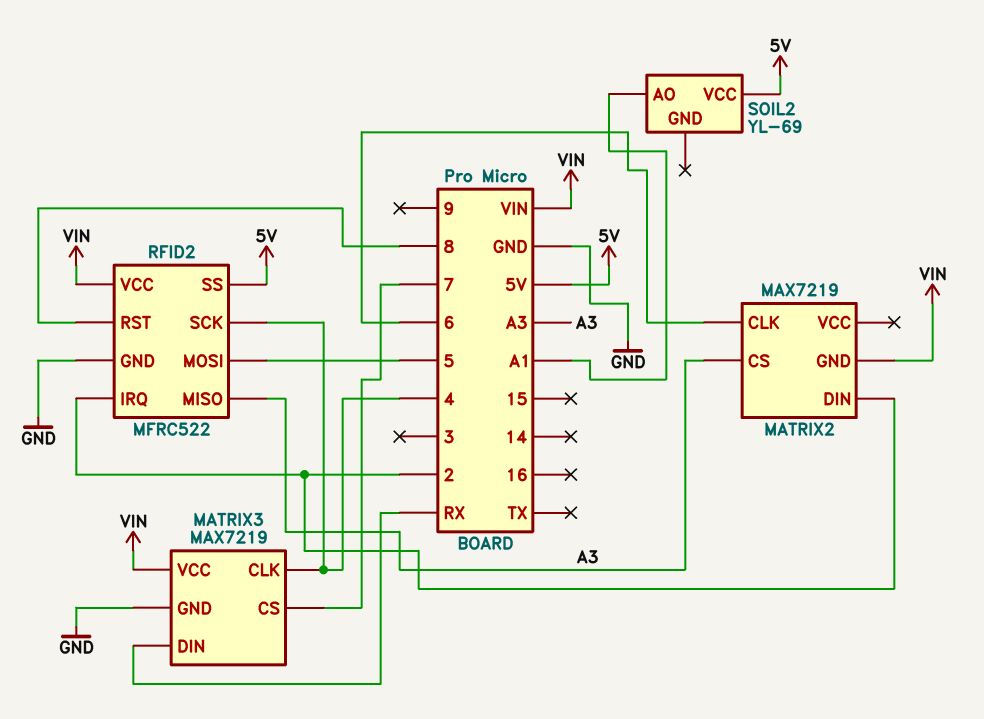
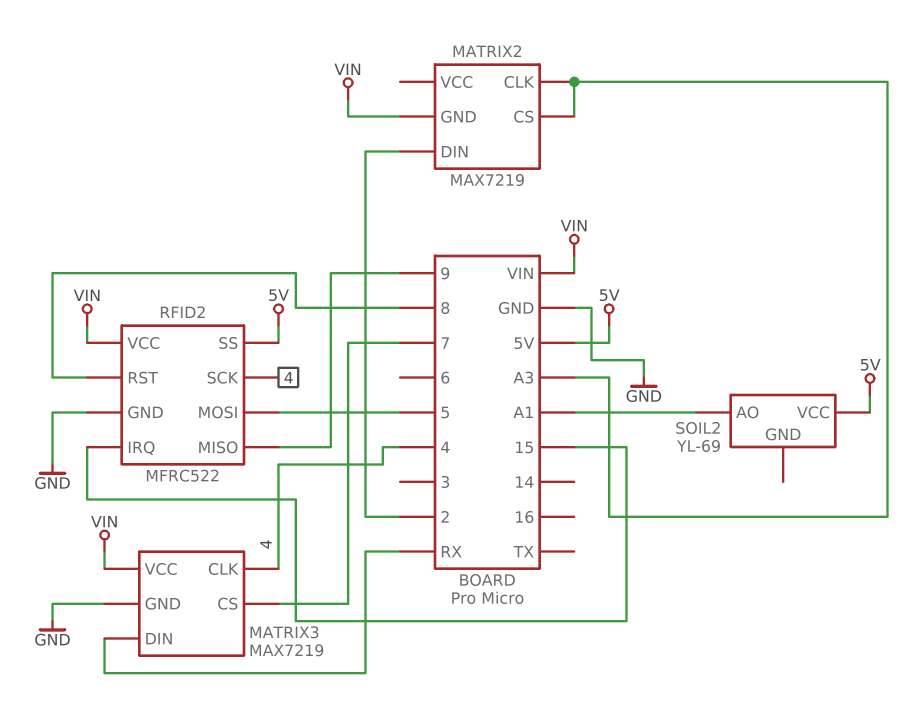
MATRIX2 pin CLK: 6 -> A3
RFID2 pin IRQ: 2 -> 15
RFID2 pin MISO: A3 -> 9

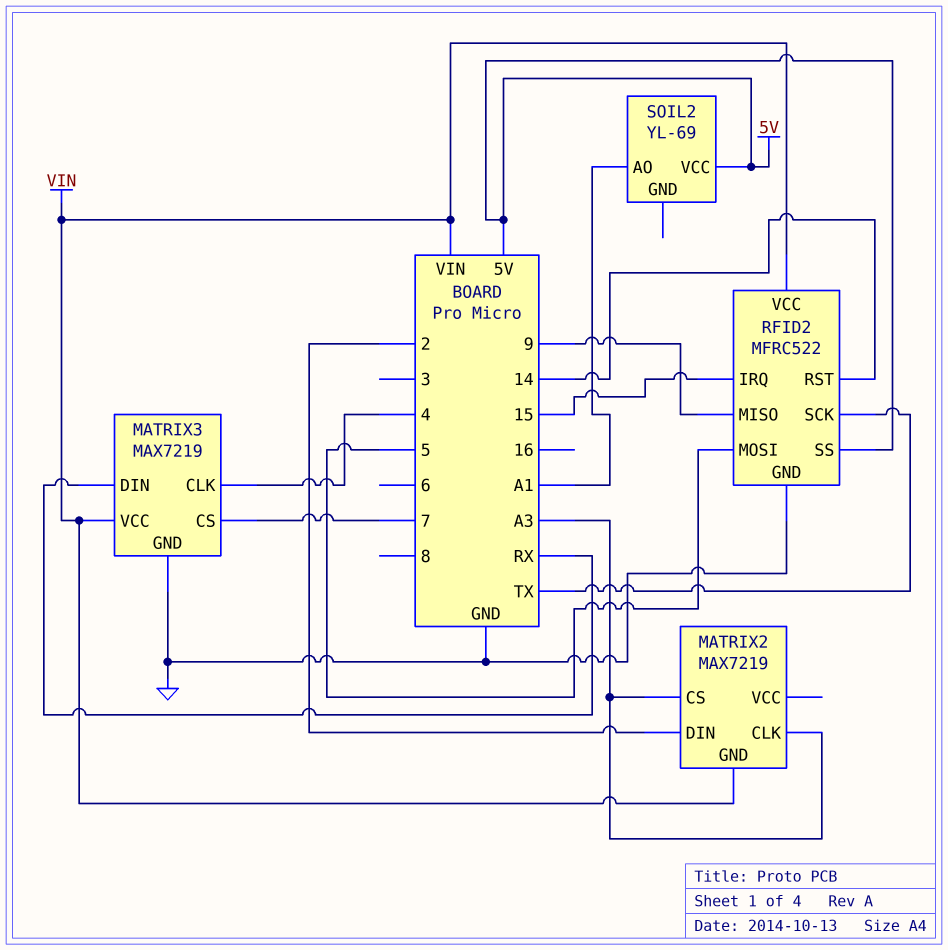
RFID2 pin RST: 8 -> 14
RFID2 pin SCK: 4 -> TX

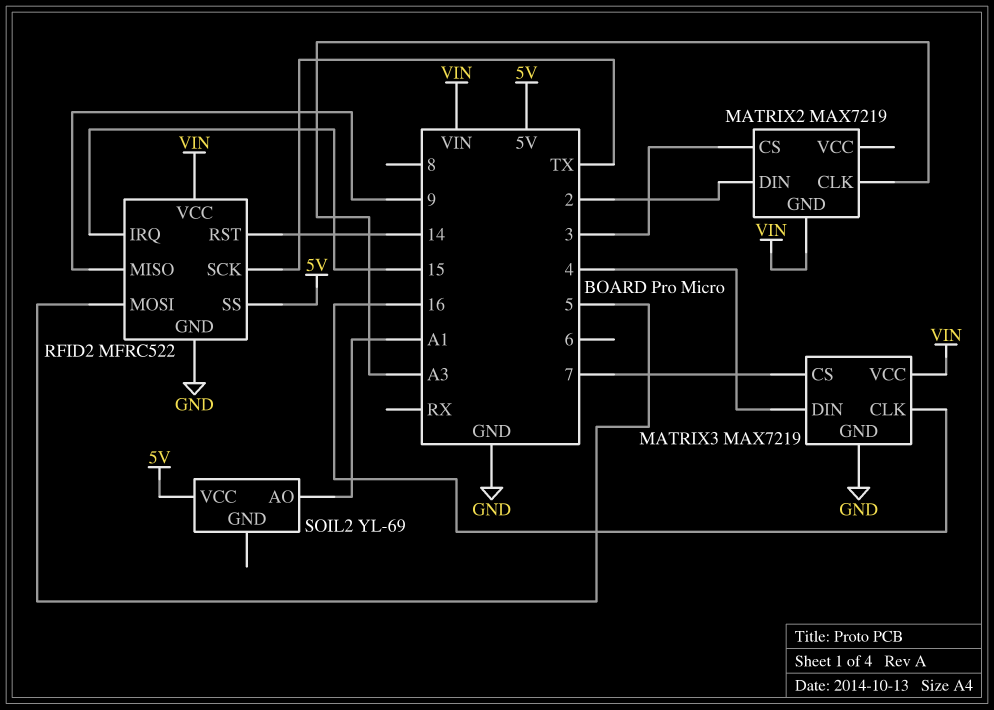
MATRIX2 pin CS: A3 -> 3
MATRIX3 pin CLK: 4 -> 16
MATRIX3 pin DIN: RX -> 4

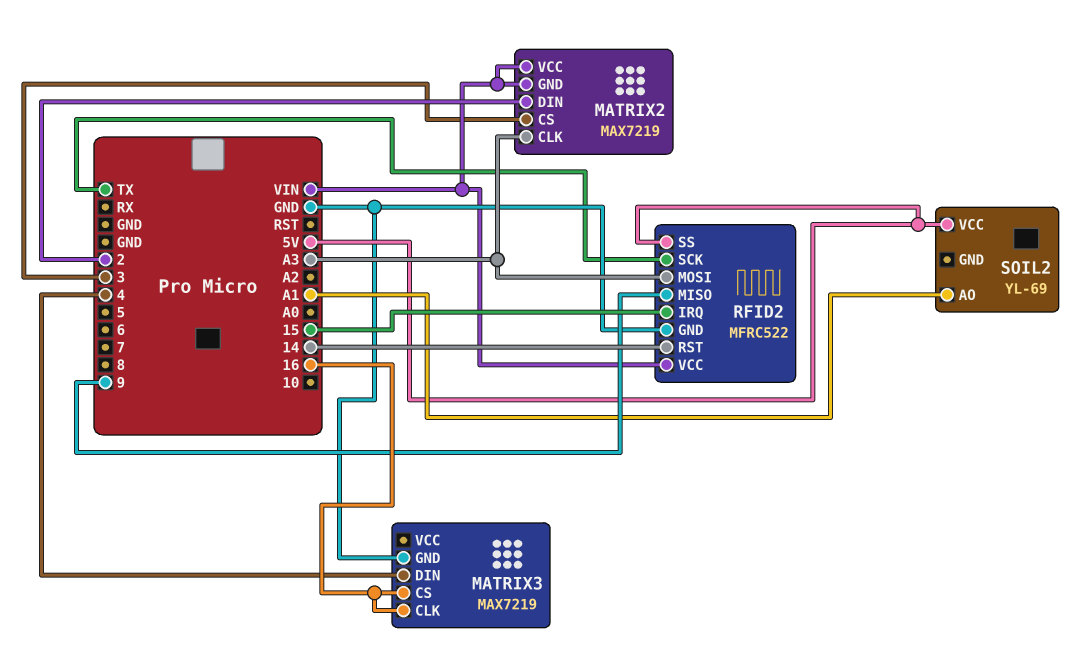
MATRIX2 pin VCC: none -> VIN
MATRIX3 pin CS: 7 -> 16
MATRIX3 pin VCC: VIN -> none
RFID2 pin MOSI: 5 -> A3

